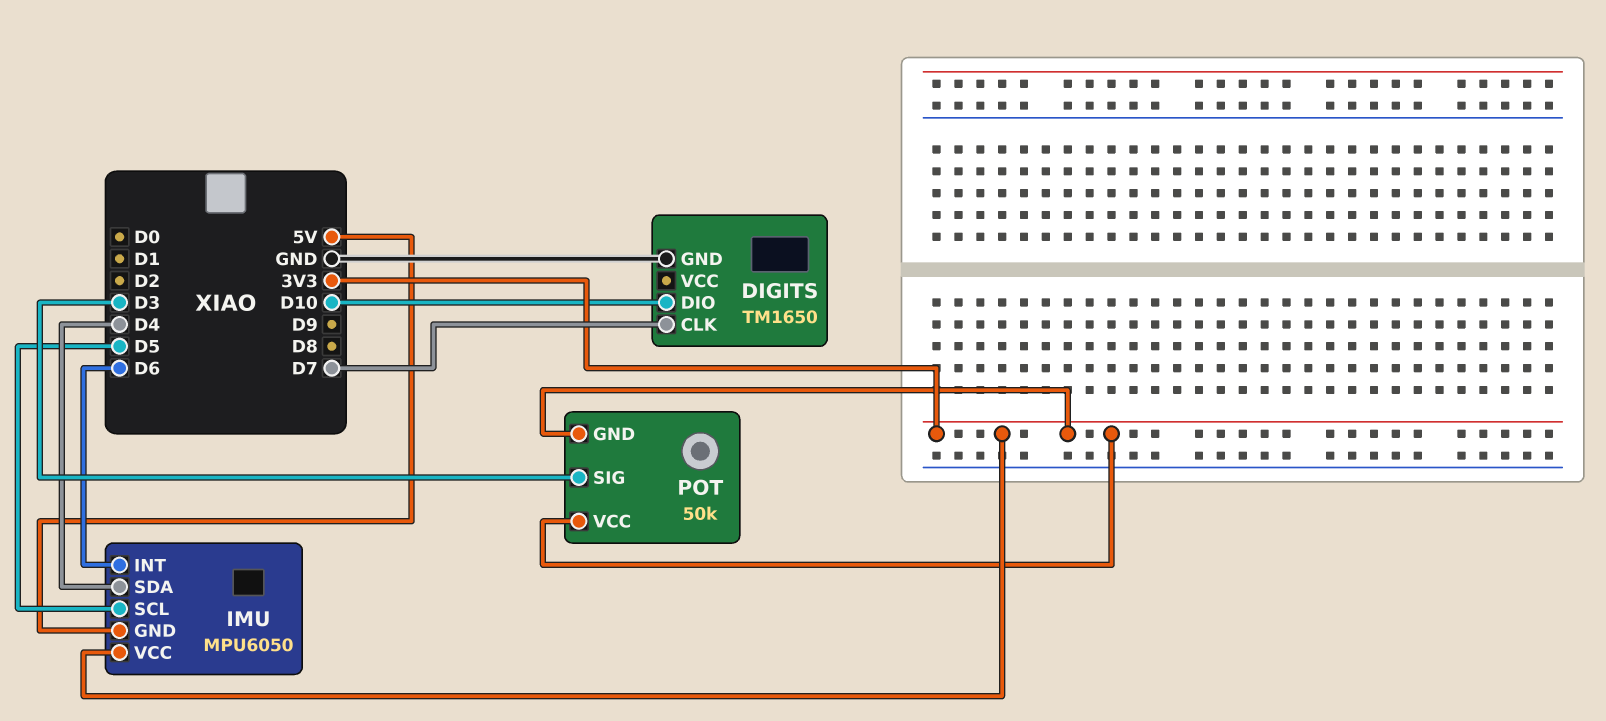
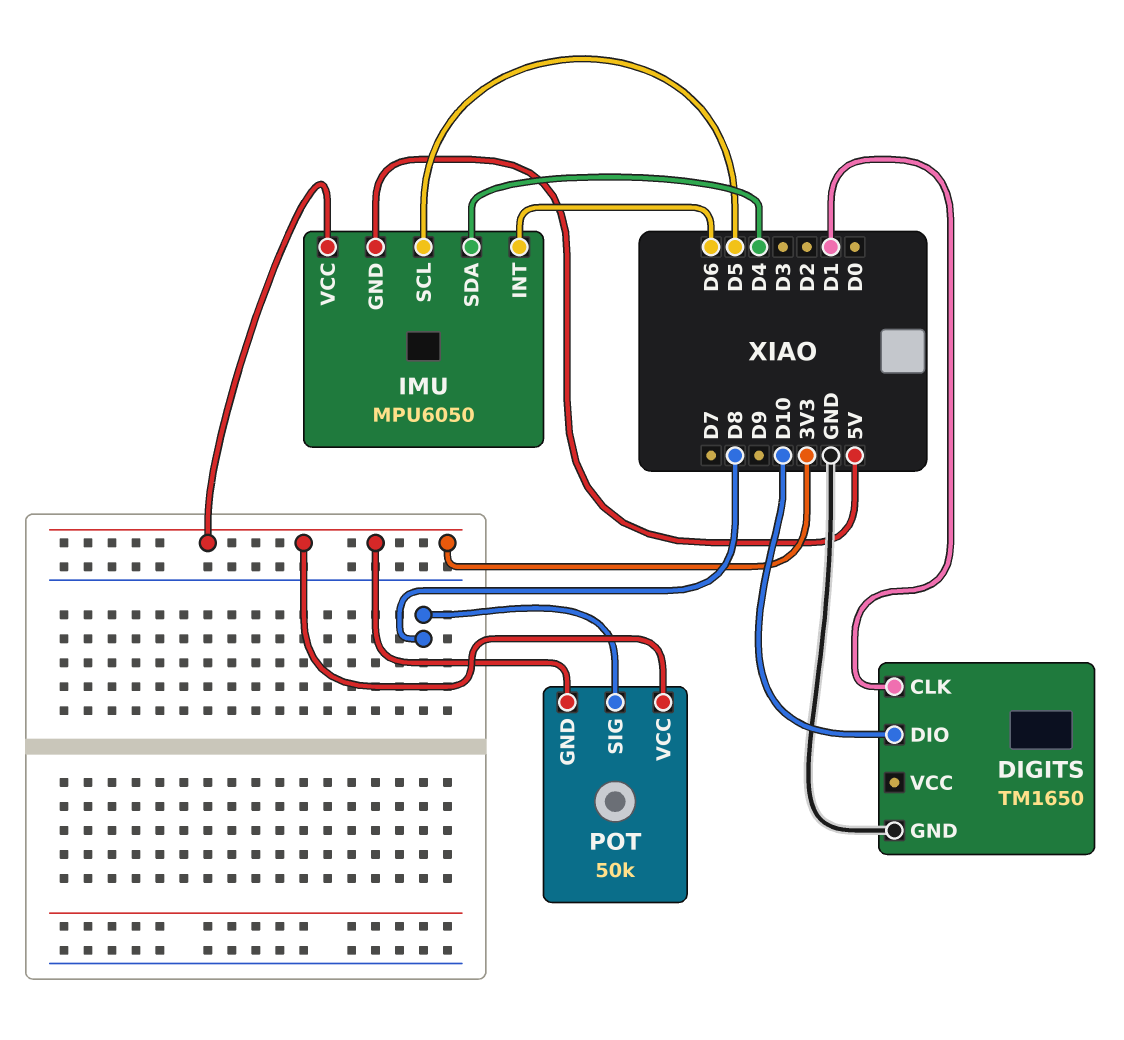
DIGITS pin CLK: D7 -> D1
POT pin SIG: D3 -> D8

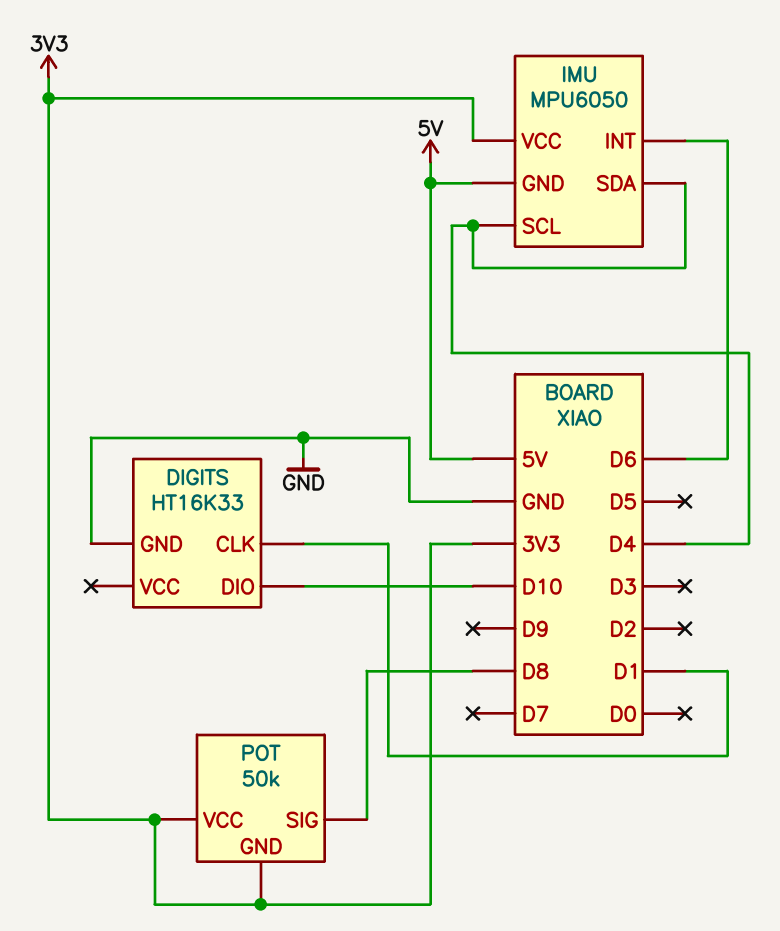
DIGITS: TM1650 -> HT16K33
IMU pin SCL: D5 -> D4

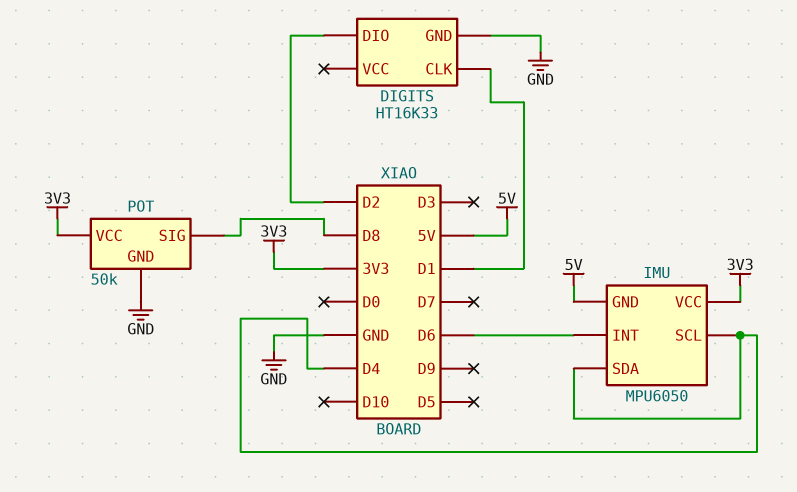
DIGITS pin DIO: D10 -> D2
POT pin GND: 3V3 -> GND

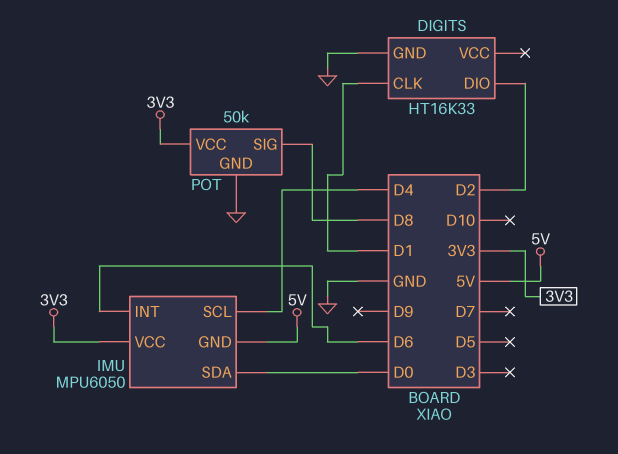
IMU pin SDA: D4 -> D0

